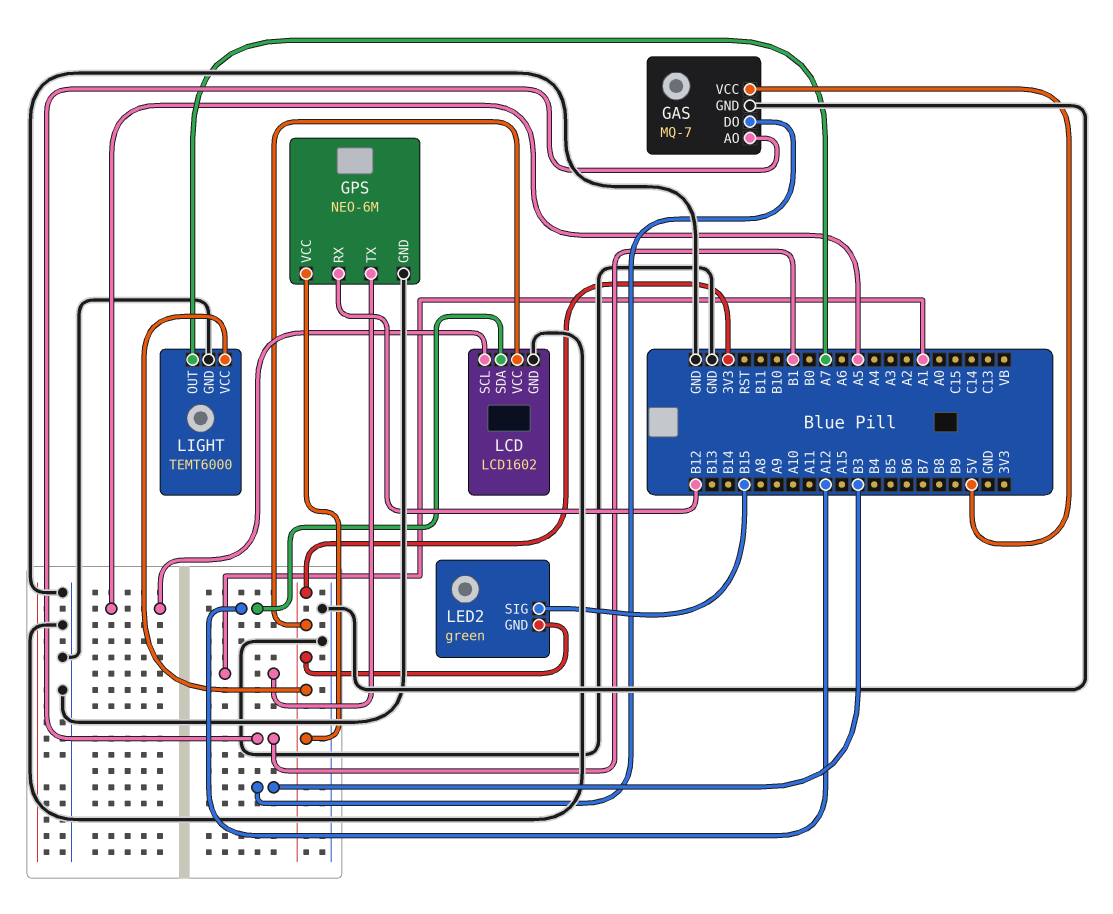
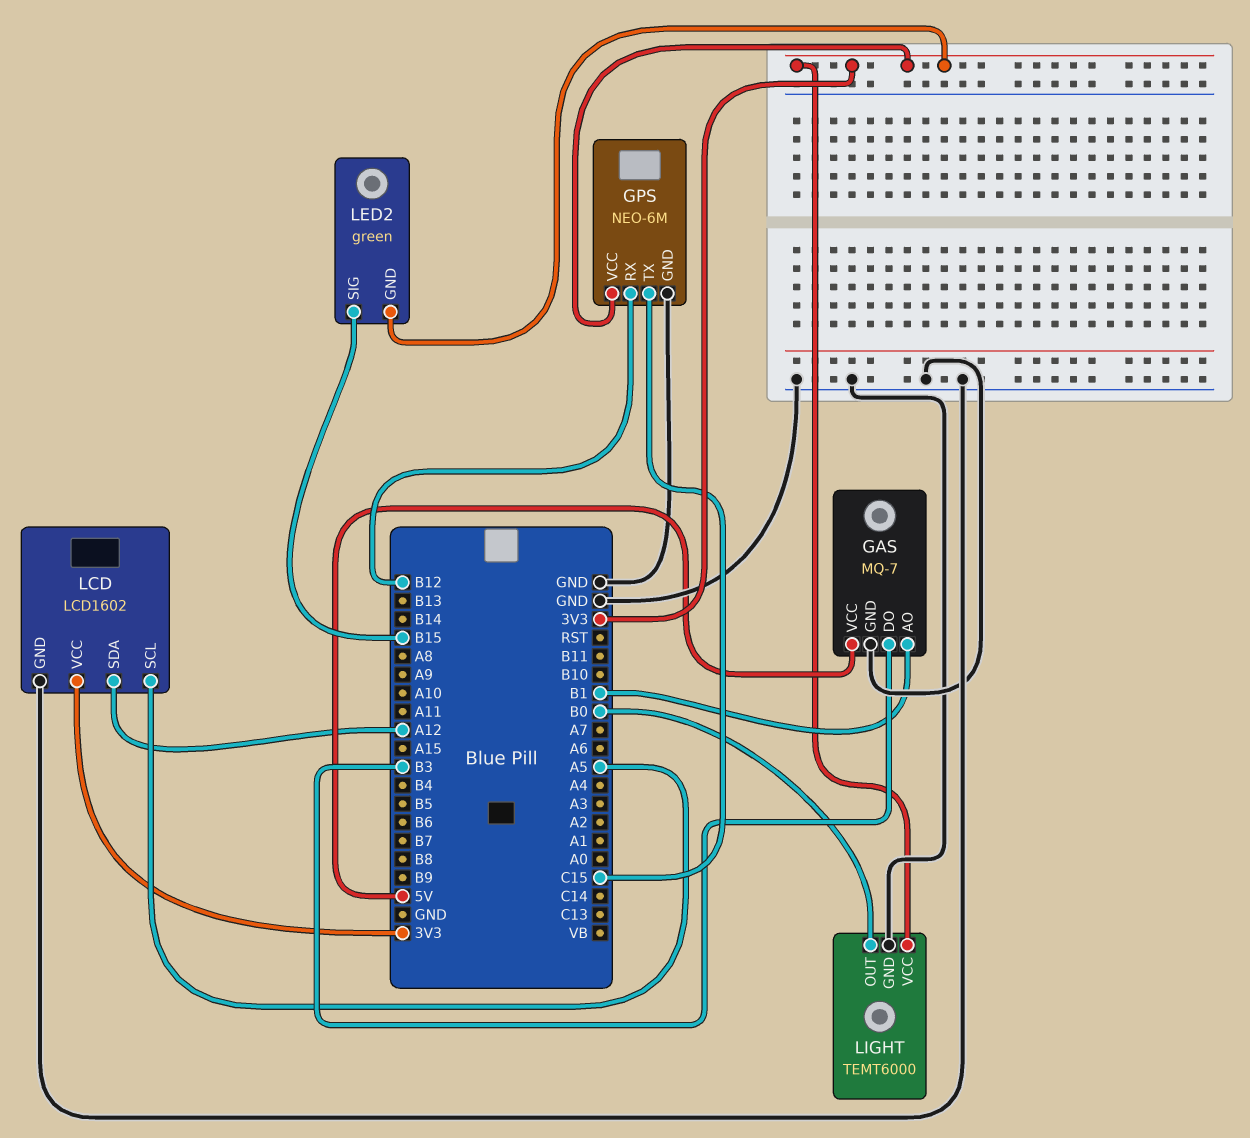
GPS pin TX: A1 -> C15
LIGHT pin OUT: A7 -> B0

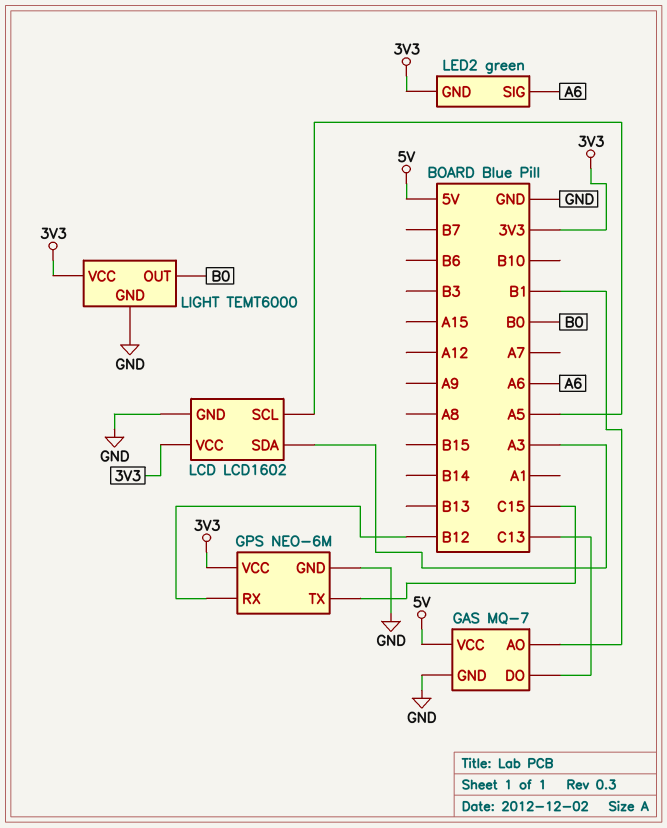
GAS pin DO: B3 -> C13
LCD pin SDA: A12 -> A3
LED2 pin SIG: B15 -> A6

